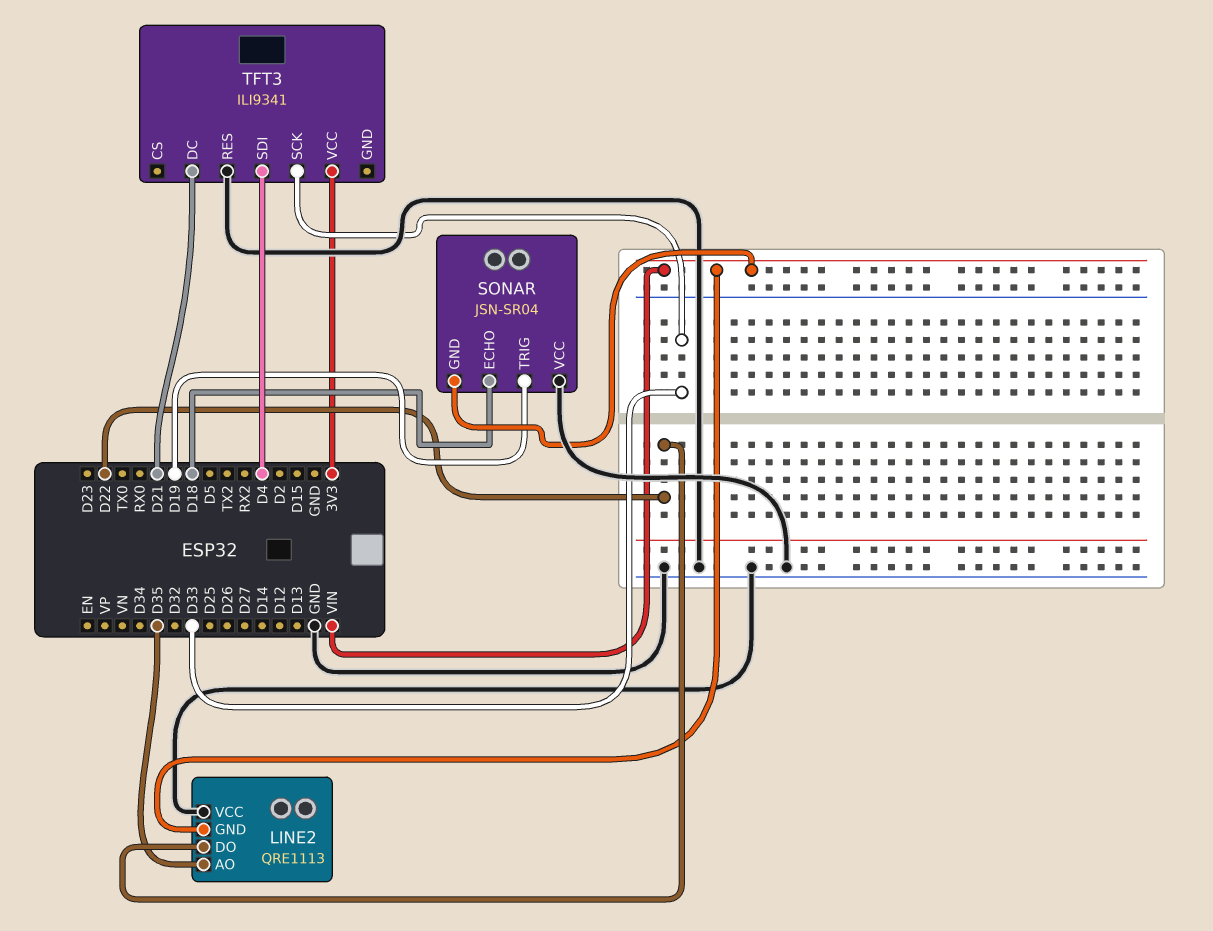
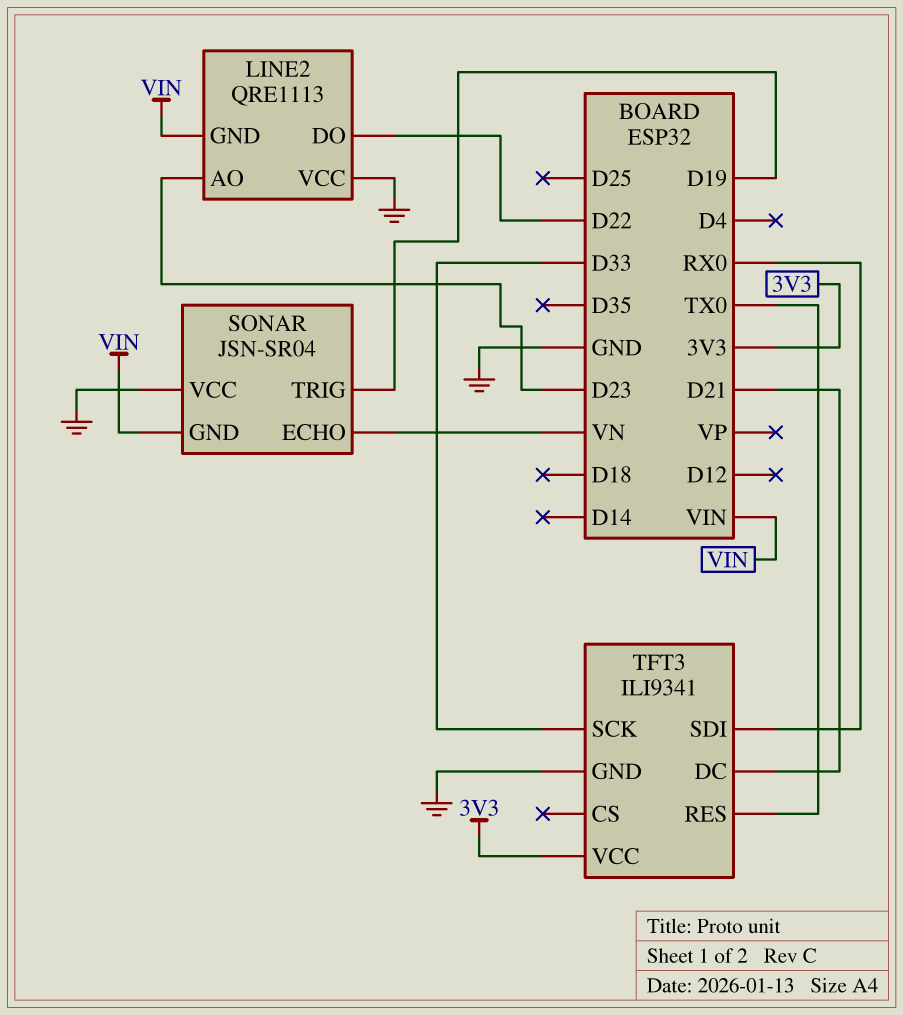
LINE2 pin AO: D35 -> D23
SONAR pin ECHO: D18 -> VN
TFT3 pin GND: none -> GND
TFT3 pin RES: GND -> TX0
TFT3 pin SDI: D4 -> RX0

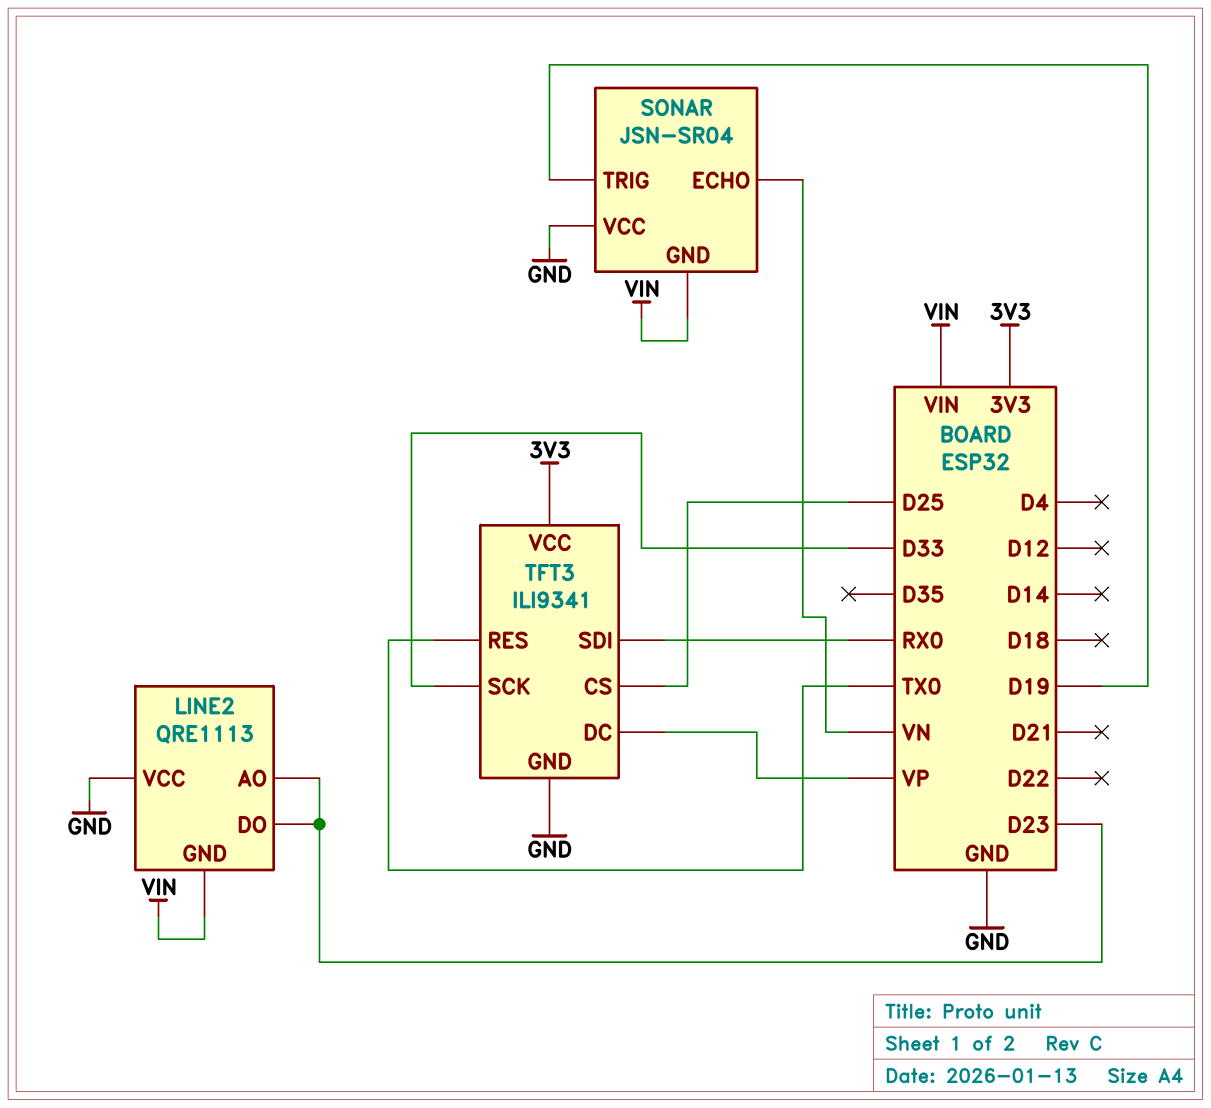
LINE2 pin DO: D22 -> D23
TFT3 pin CS: none -> D25
TFT3 pin DC: D21 -> VP

